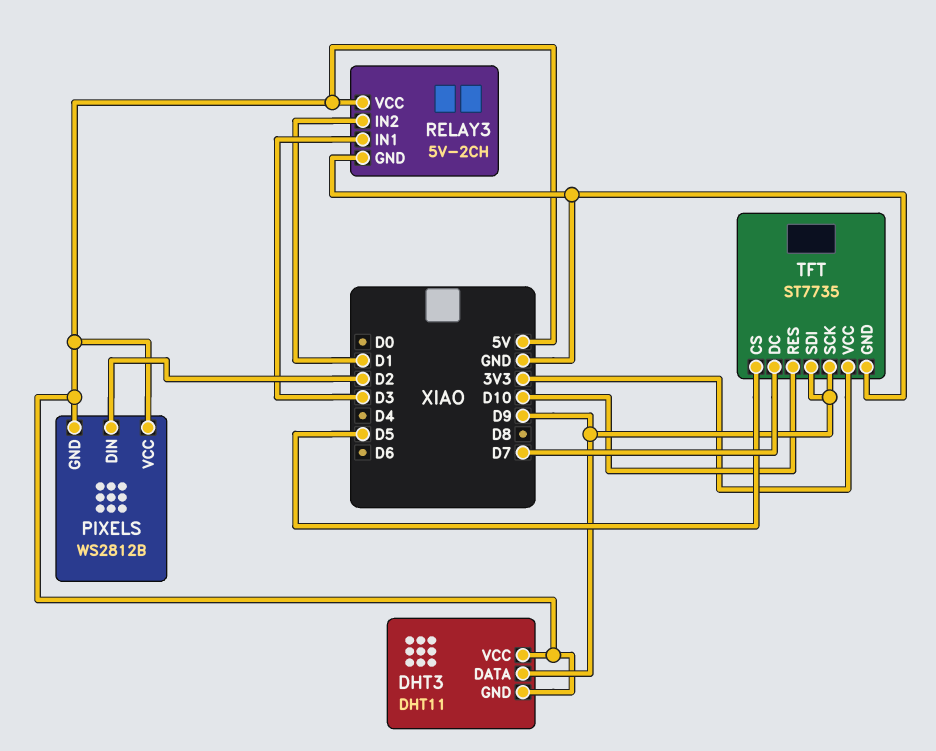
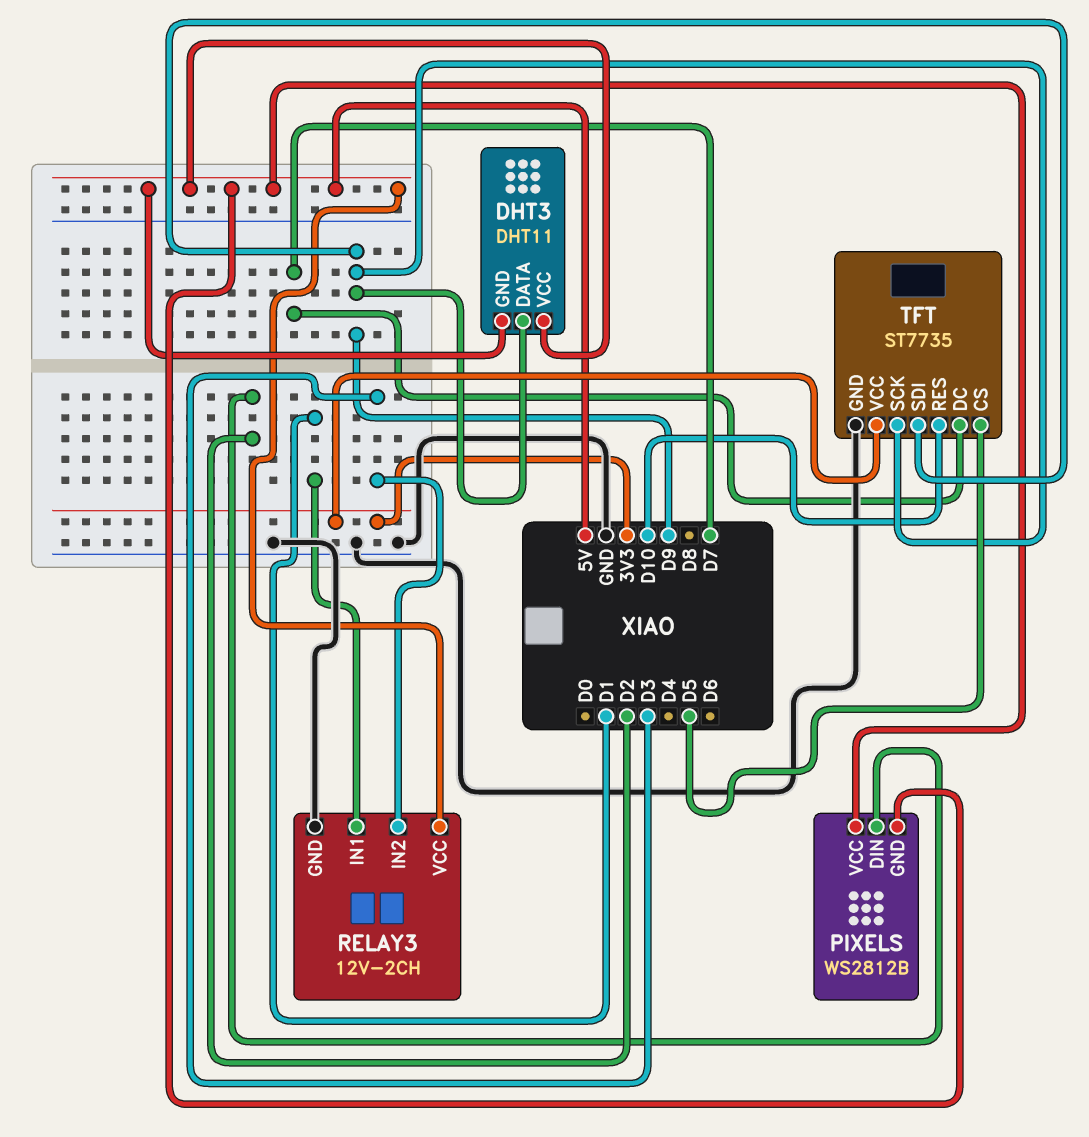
RELAY3: 5V-2CH -> 12V-2CH
RELAY3 pin IN1: D3 -> D1
RELAY3 pin IN2: D1 -> D3

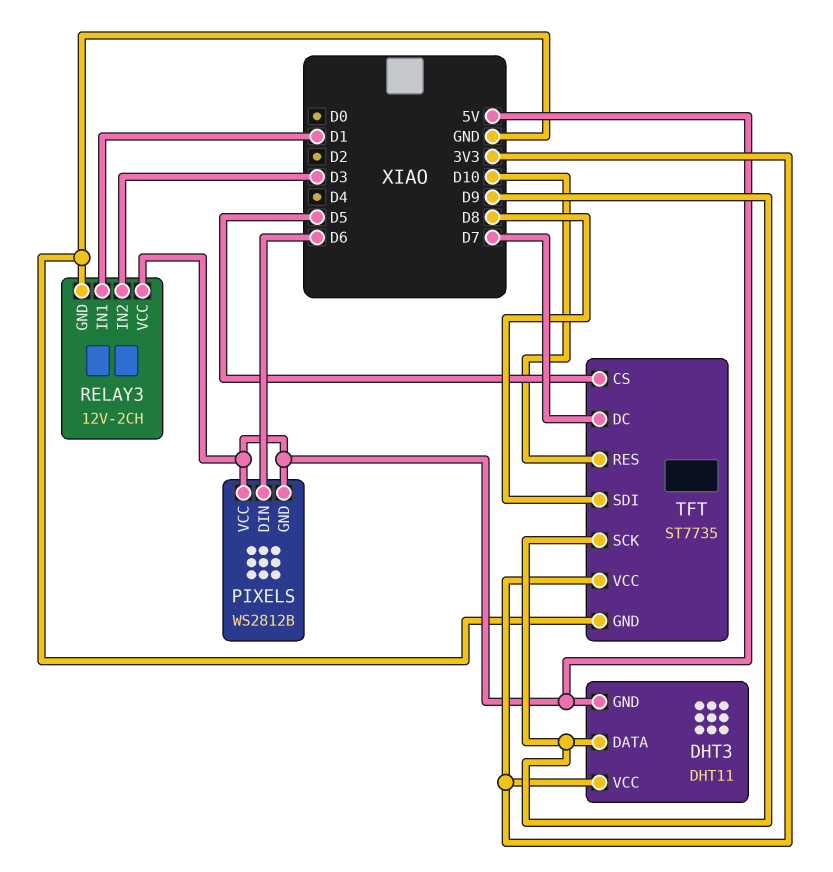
DHT3 pin VCC: 5V -> 3V3
PIXELS pin DIN: D2 -> D6
TFT pin SDI: D9 -> D8

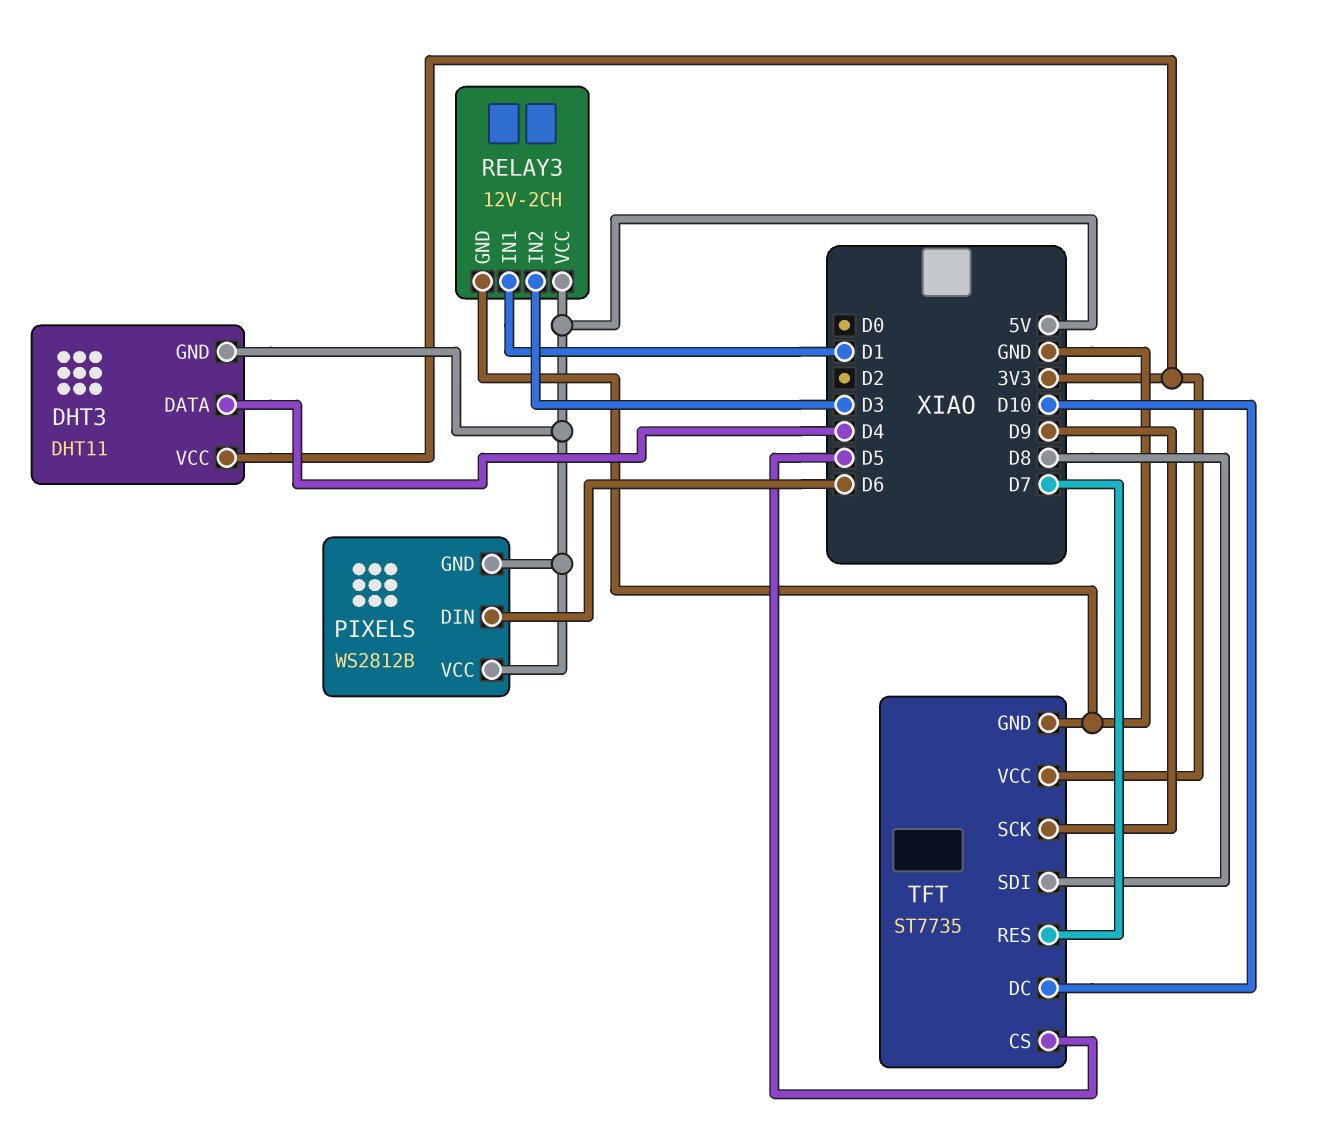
DHT3 pin DATA: D9 -> D4
TFT pin DC: D7 -> D10
TFT pin RES: D10 -> D7

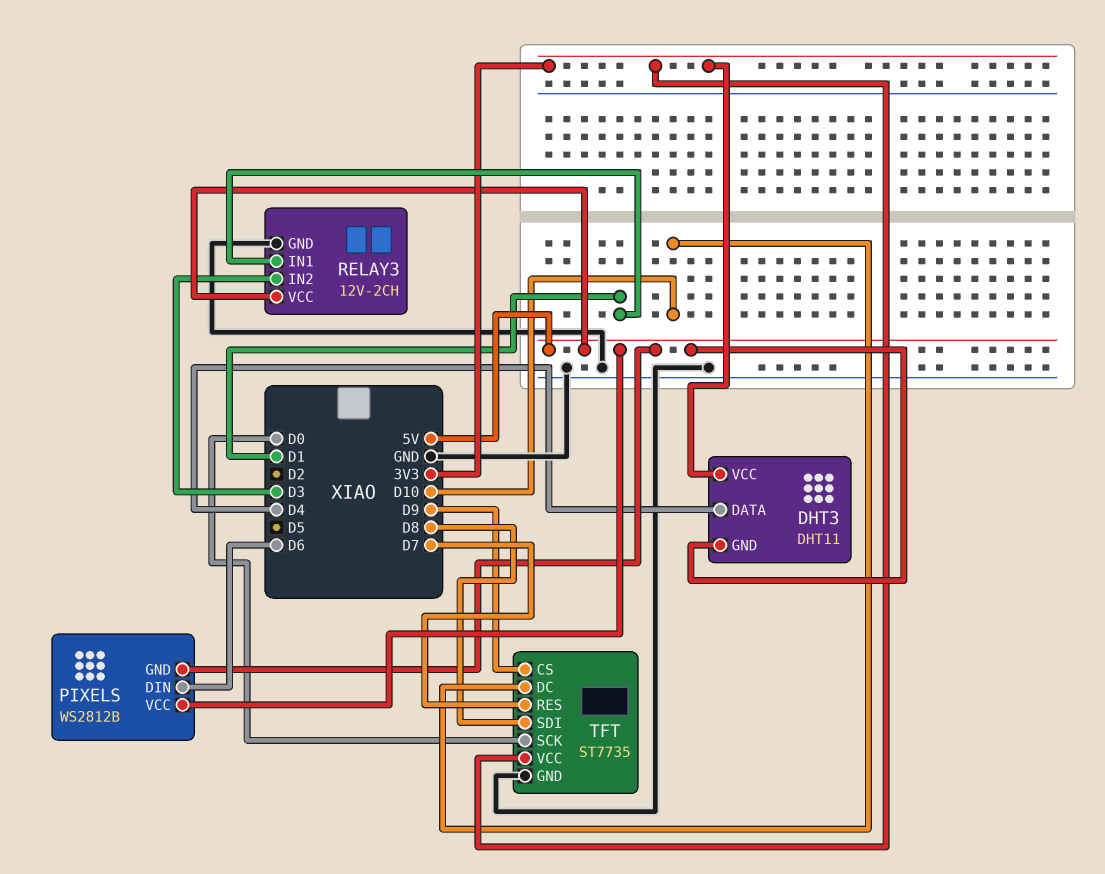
TFT pin CS: D5 -> D9
TFT pin SCK: D9 -> D0

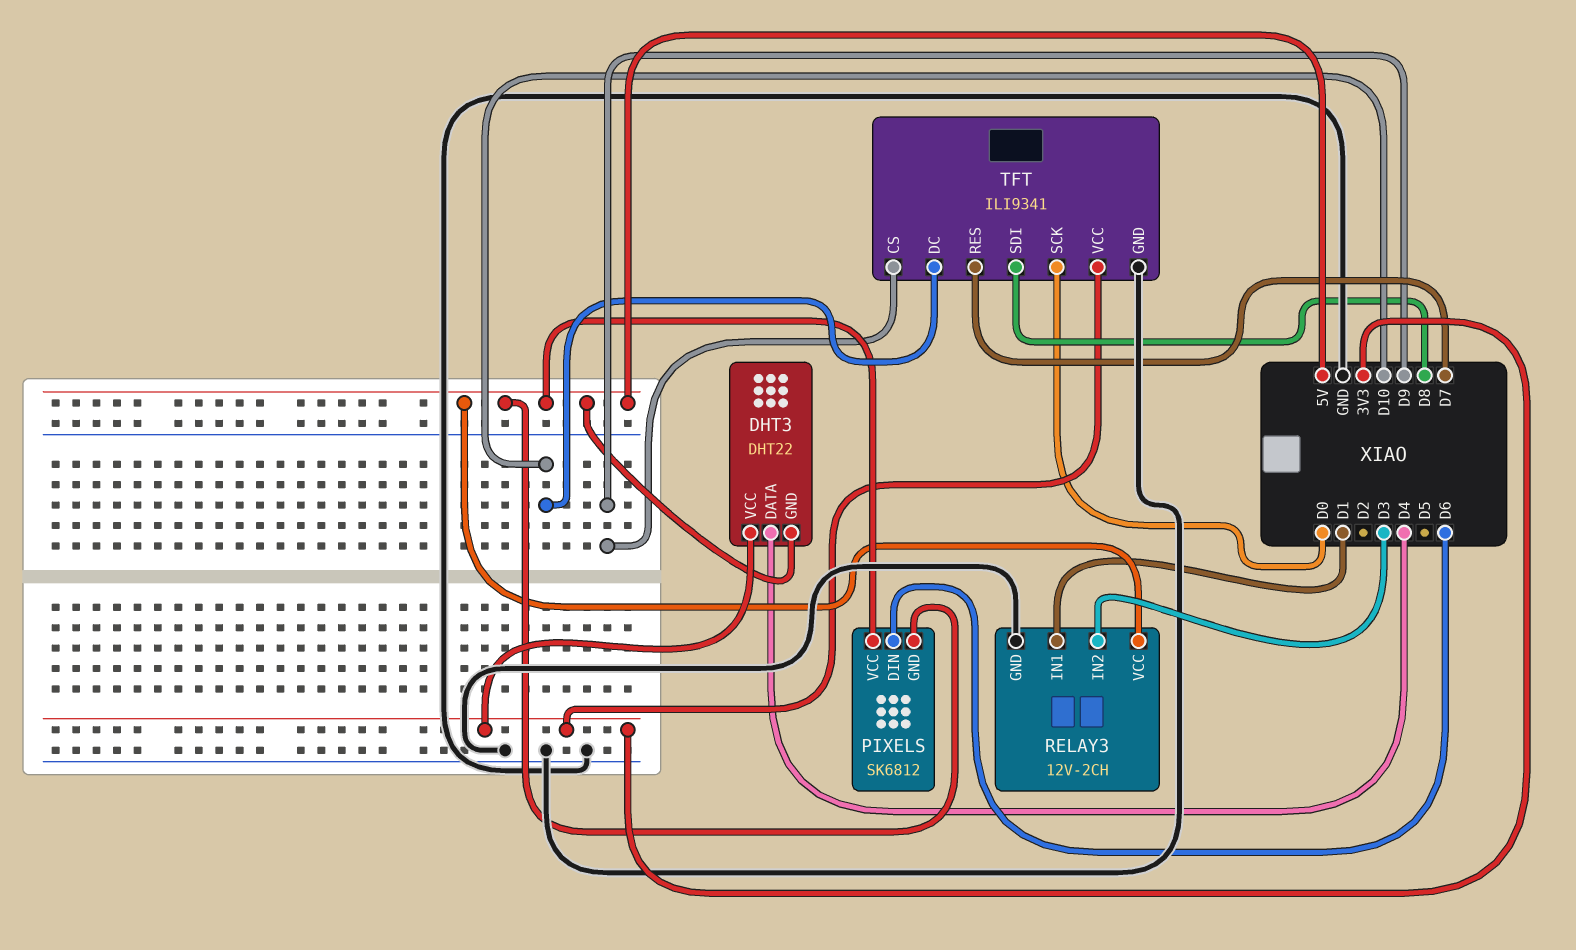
DHT3: DHT11 -> DHT22
PIXELS: WS2812B -> SK6812
TFT: ST7735 -> ILI9341

